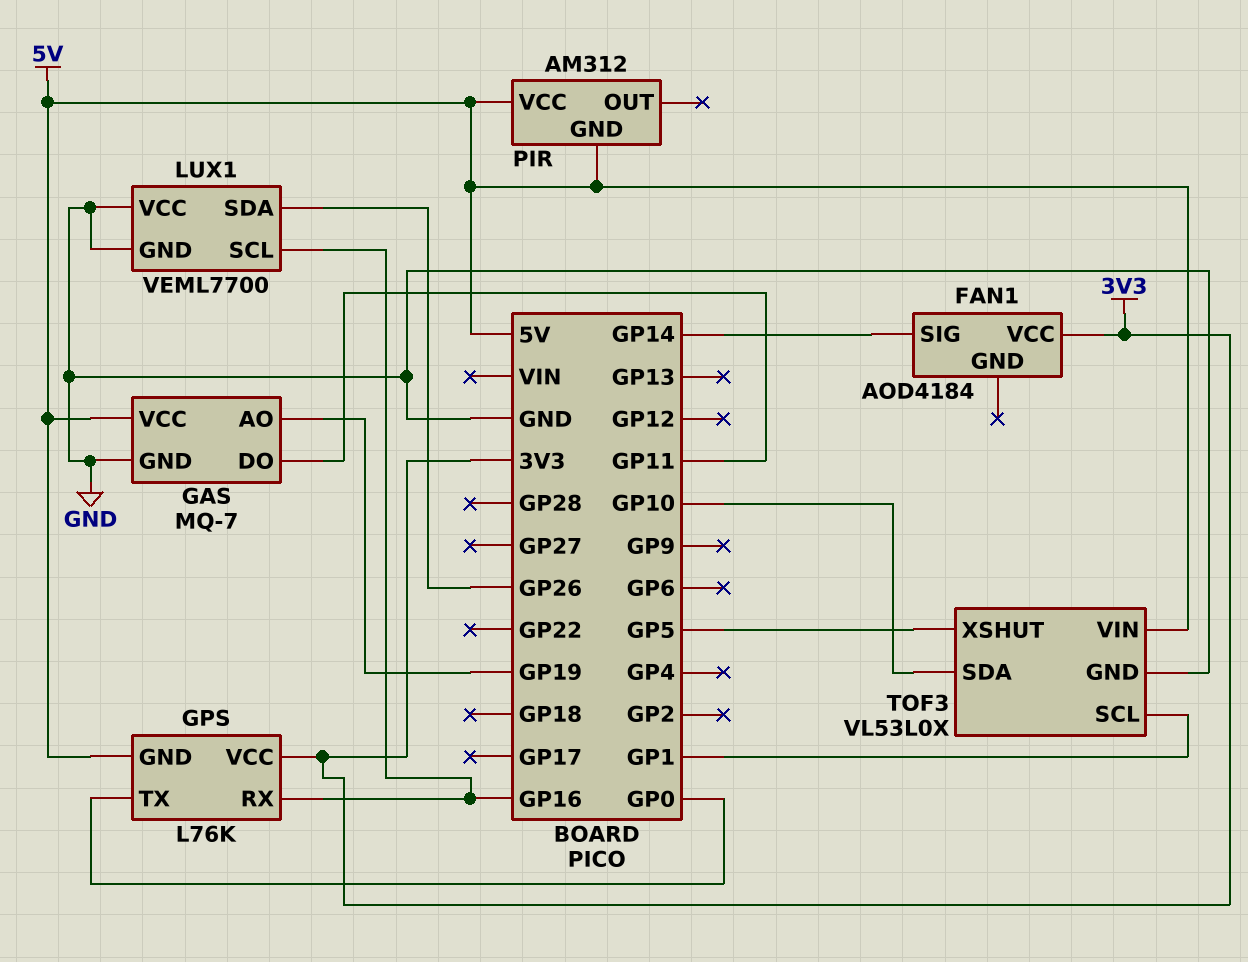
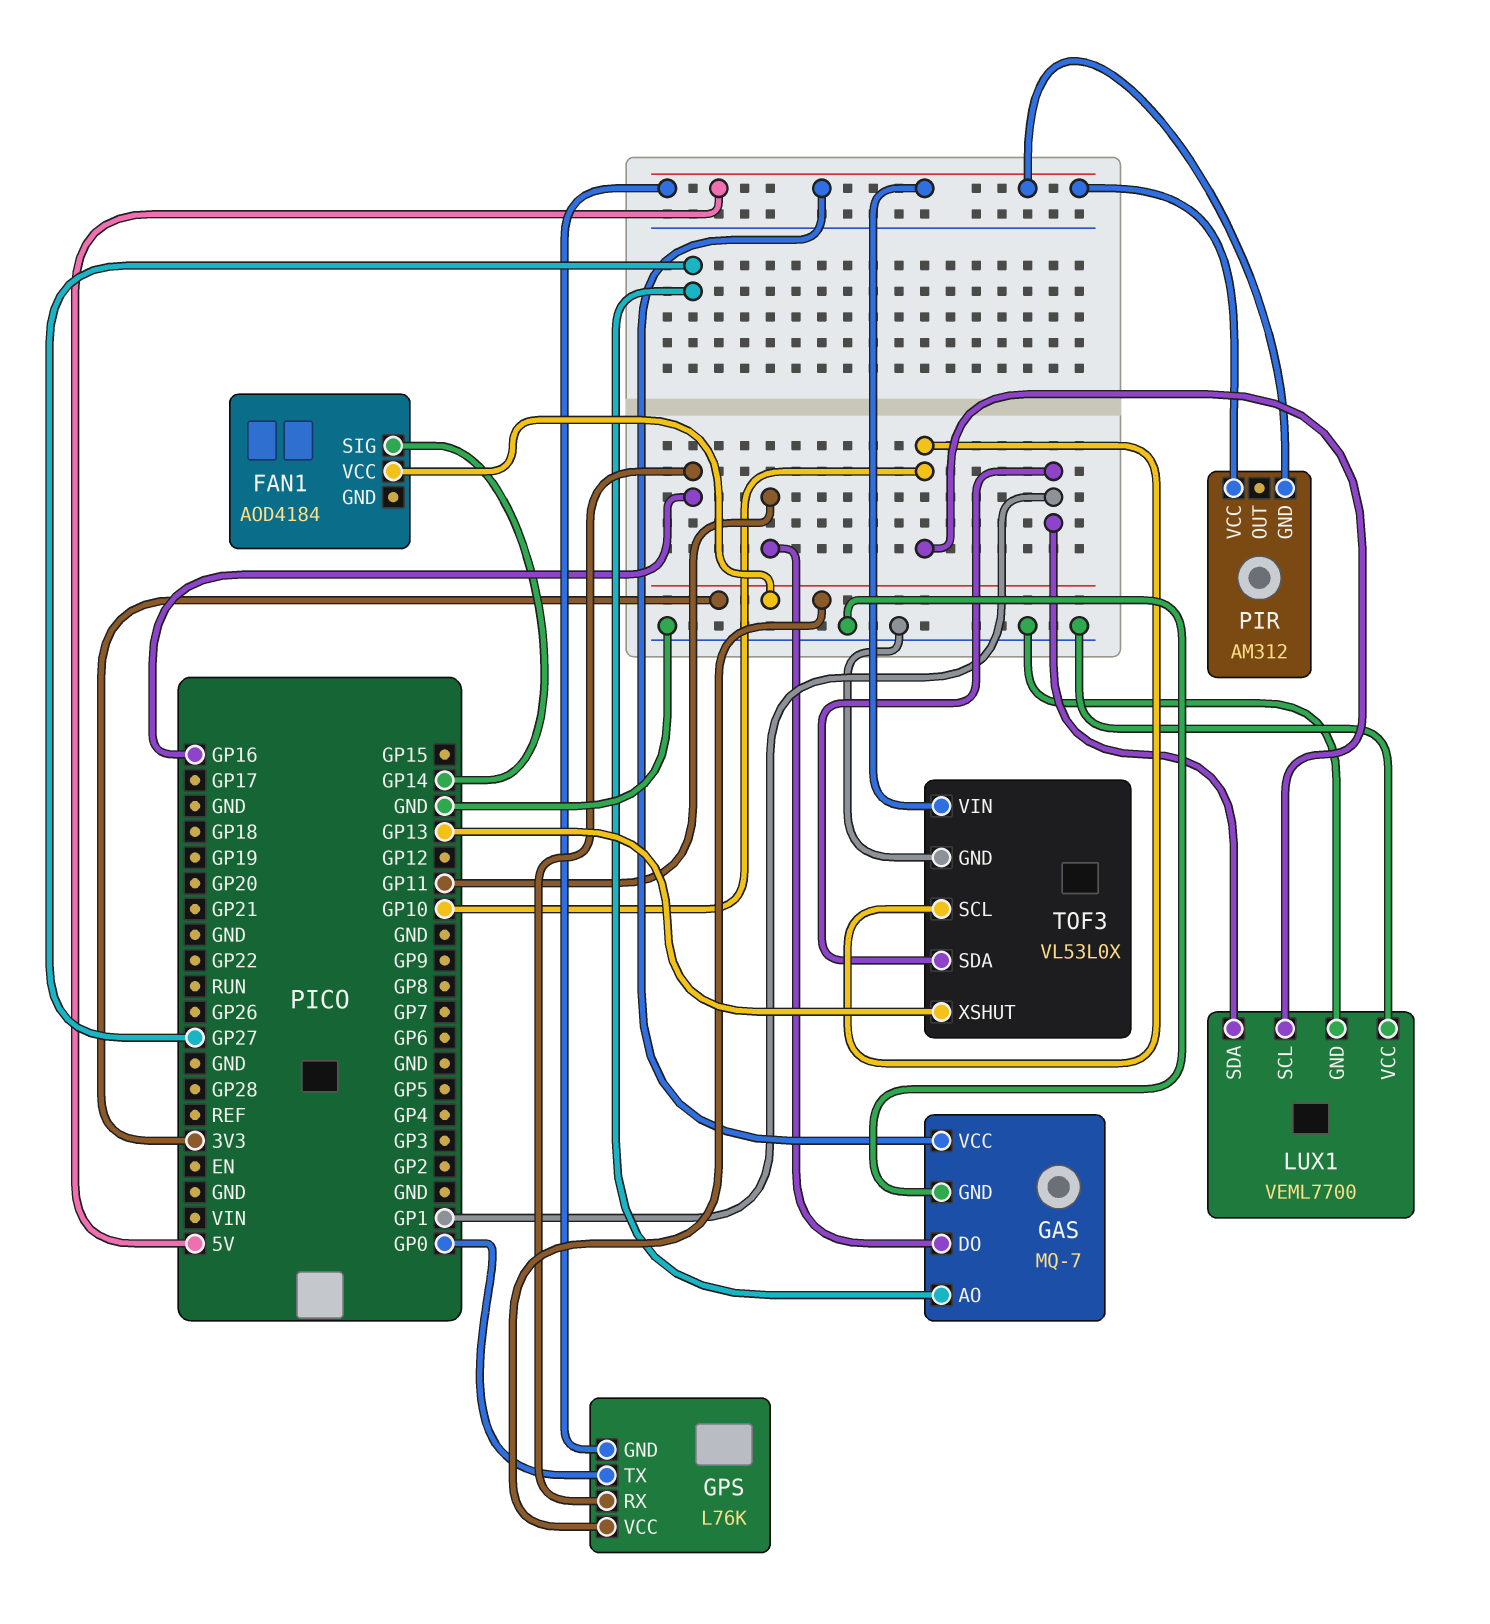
GAS pin AO: GP19 -> GP27
LUX1 pin SCL: GP16 -> GP10
LUX1 pin SDA: GP26 -> GP1
TOF3 pin SCL: GP1 -> GP10
TOF3 pin SDA: GP10 -> GP1
TOF3 pin XSHUT: GP5 -> GP13

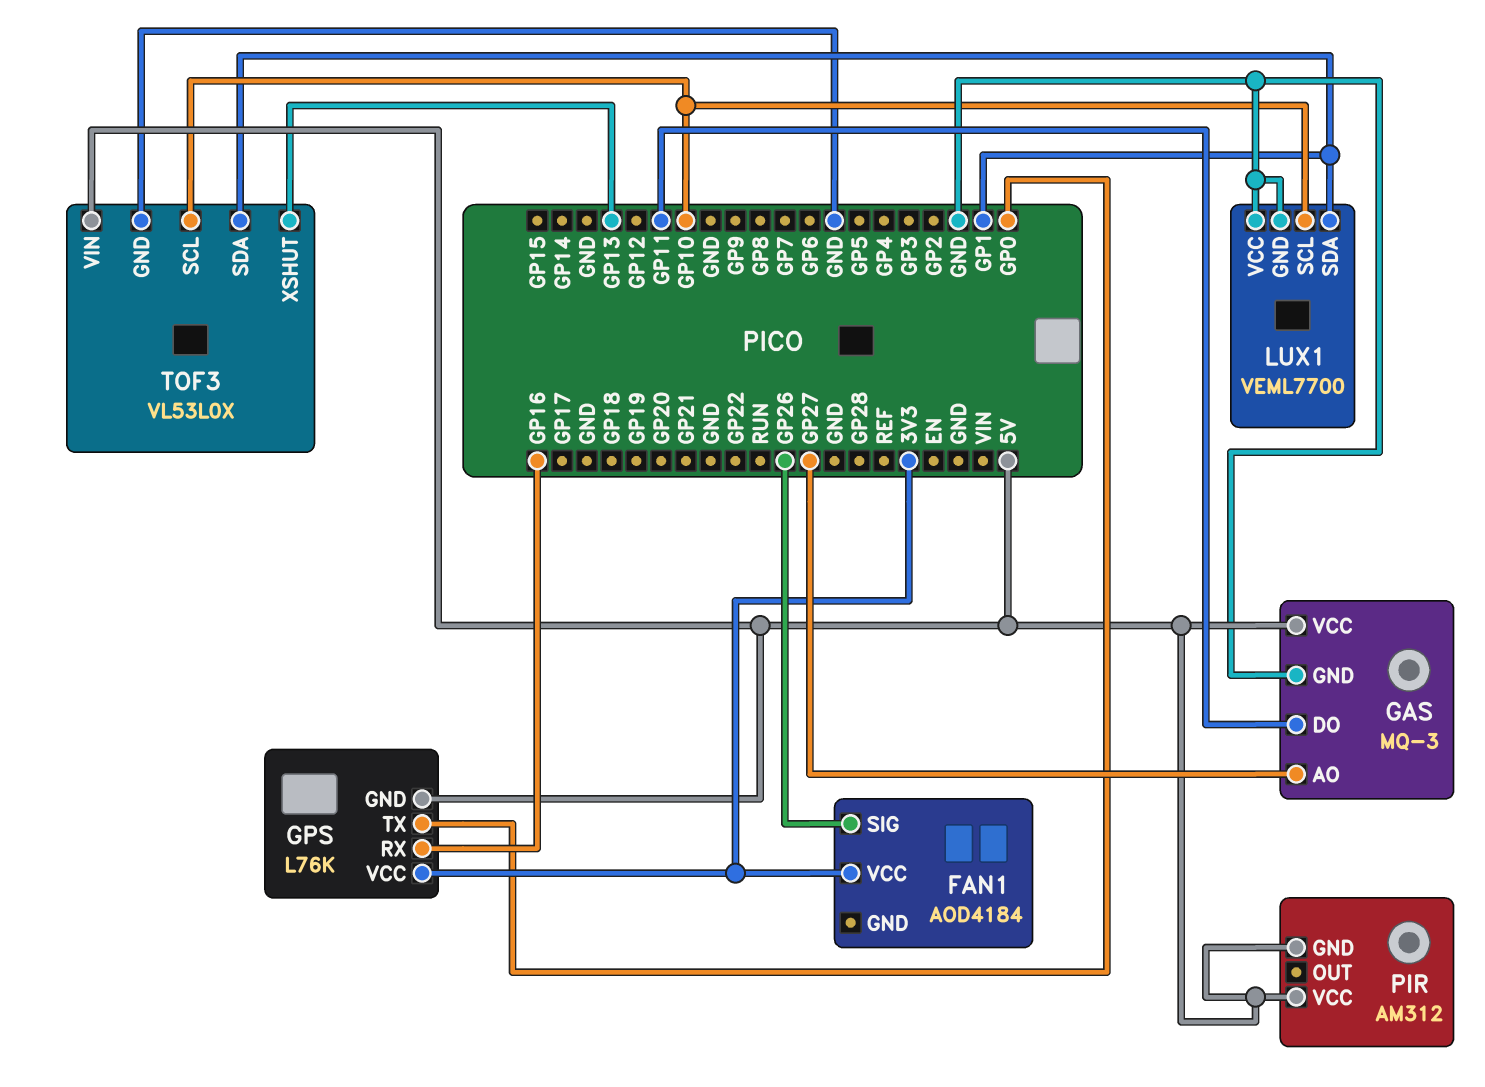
FAN1 pin SIG: GP14 -> GP26
GAS: MQ-7 -> MQ-3

